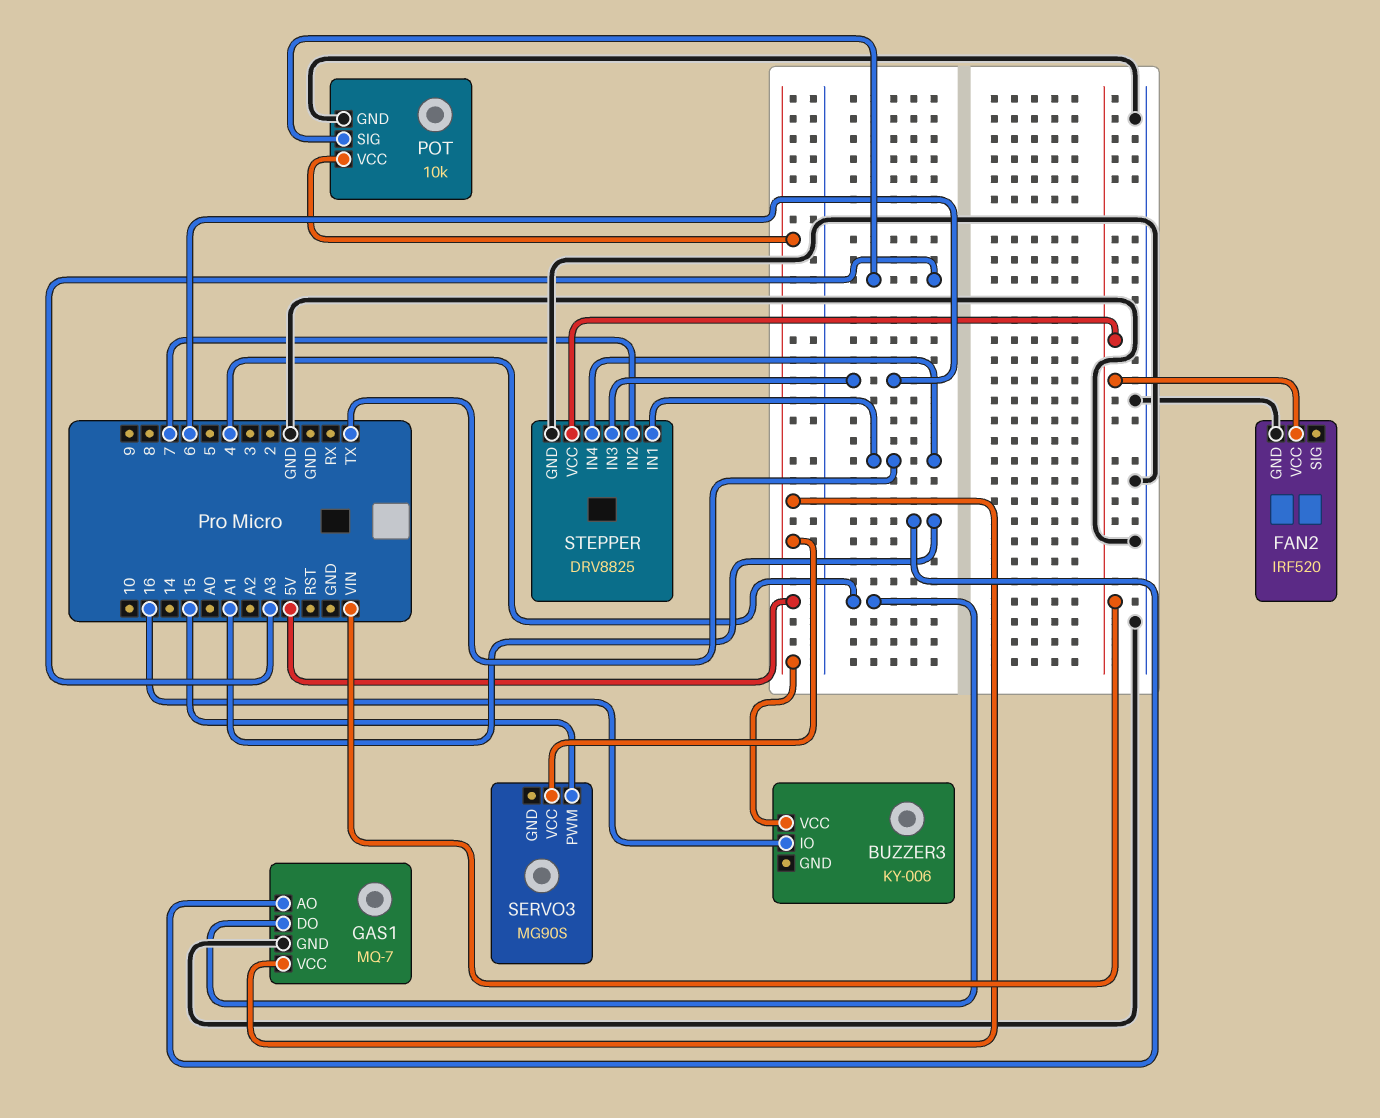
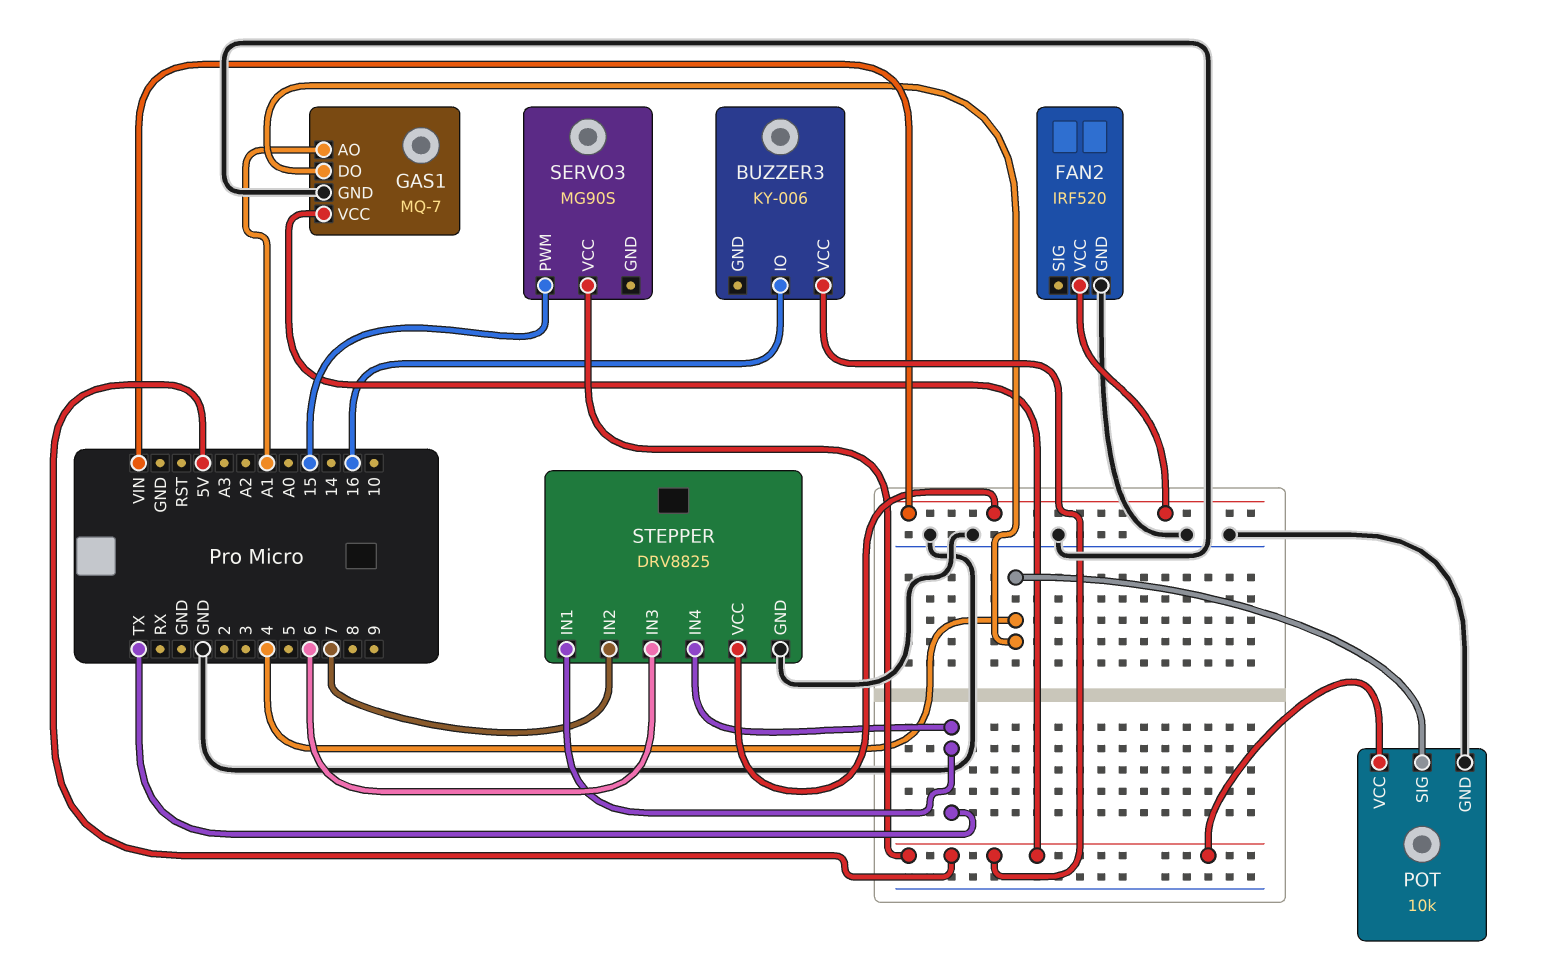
POT pin SIG: A3 -> 4

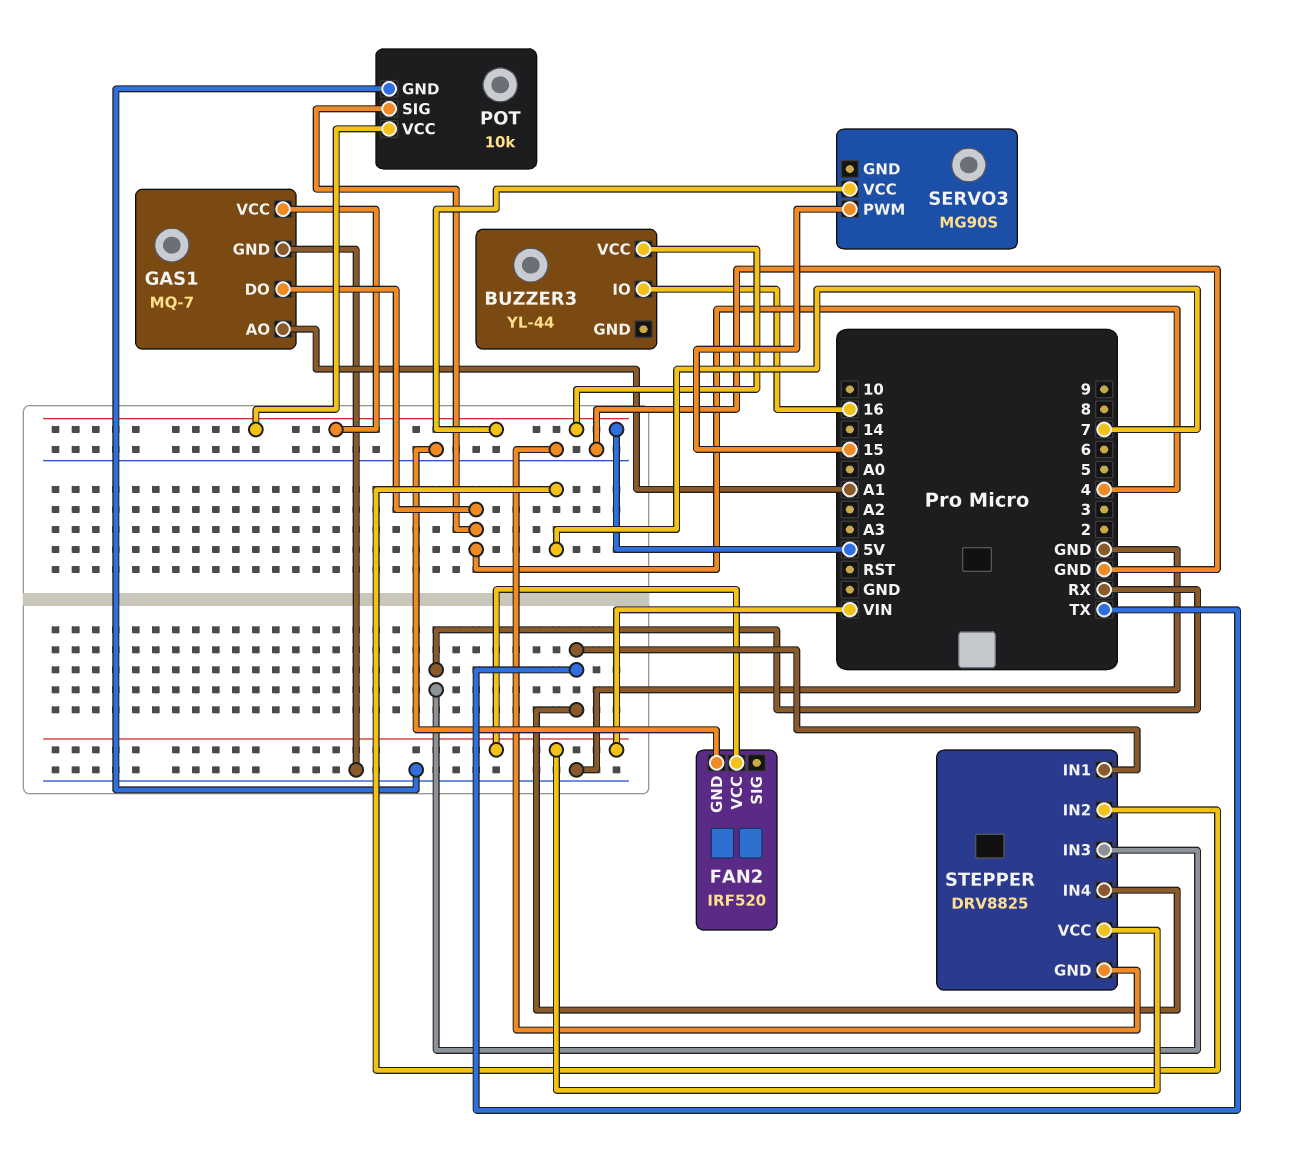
BUZZER3: KY-006 -> YL-44
STEPPER pin IN3: 6 -> RX

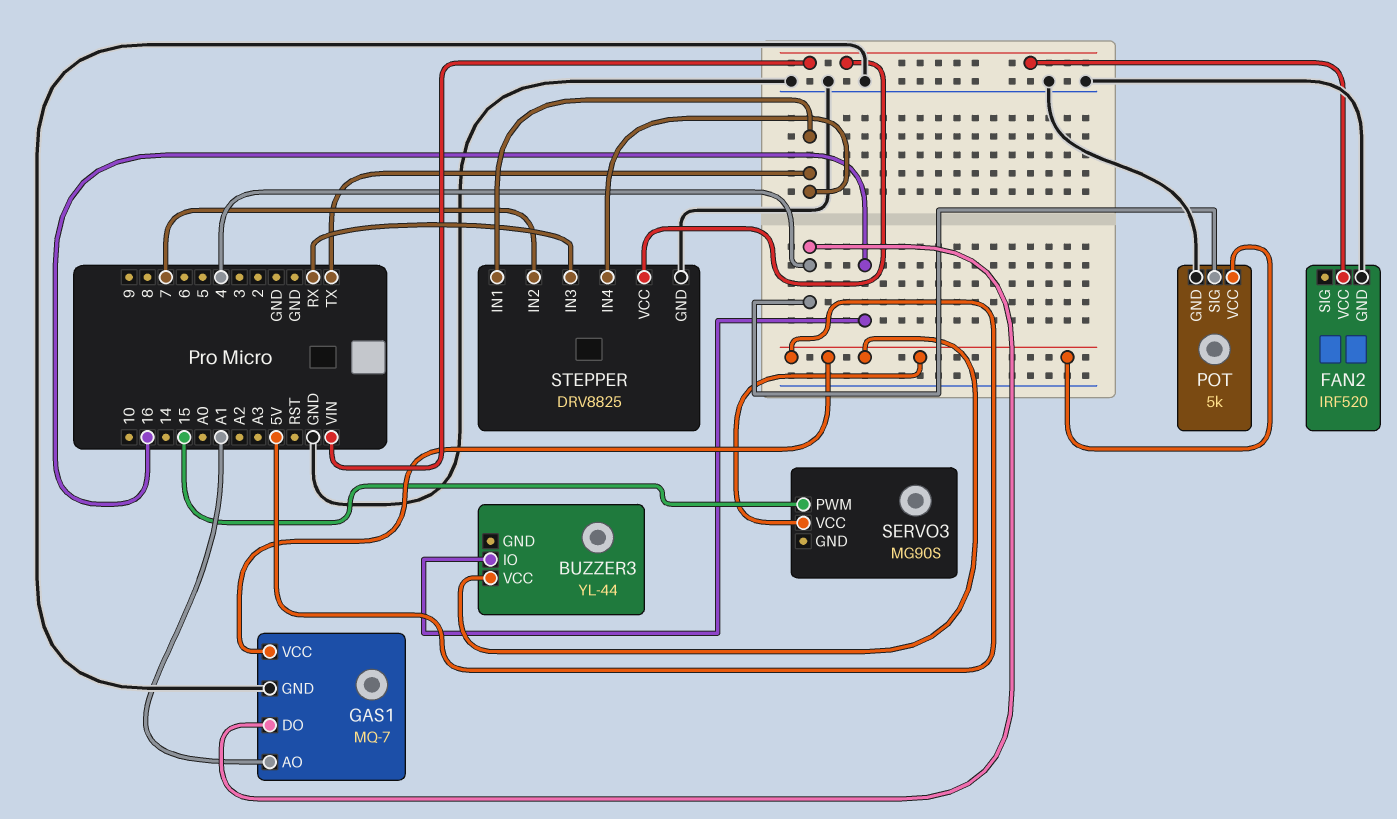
POT: 10k -> 5k

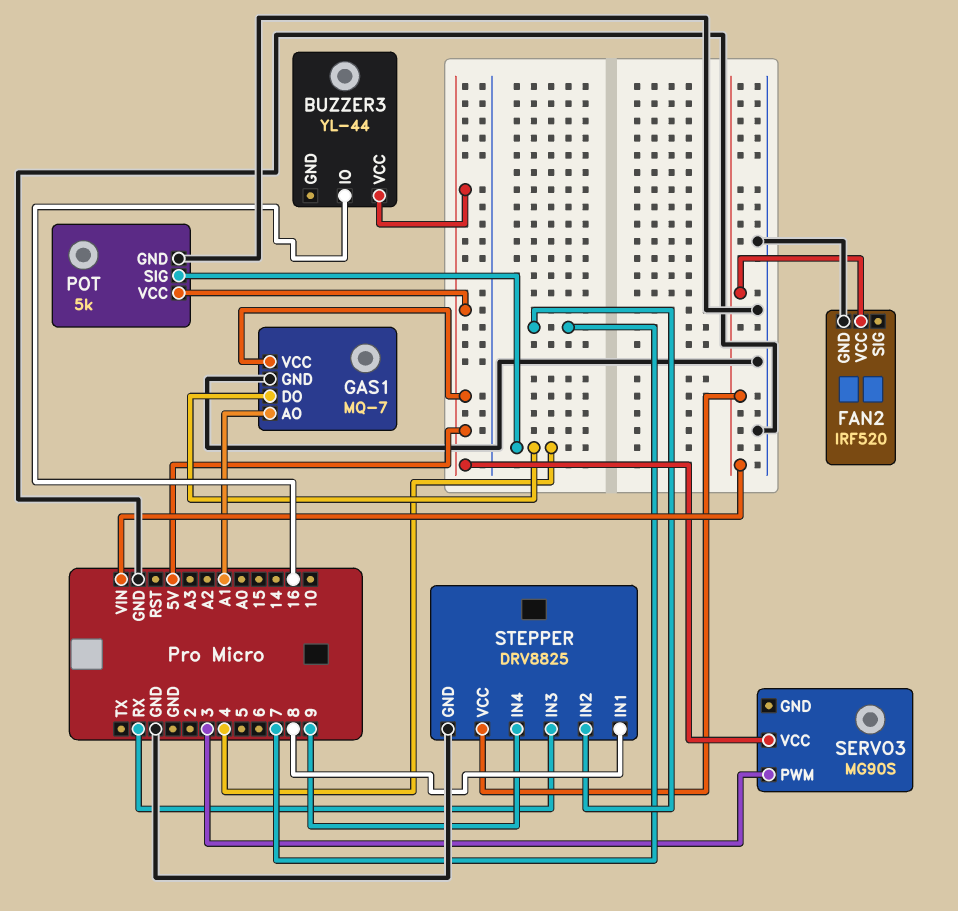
SERVO3 pin PWM: 15 -> 3
STEPPER pin IN1: TX -> 8
STEPPER pin IN4: TX -> 9

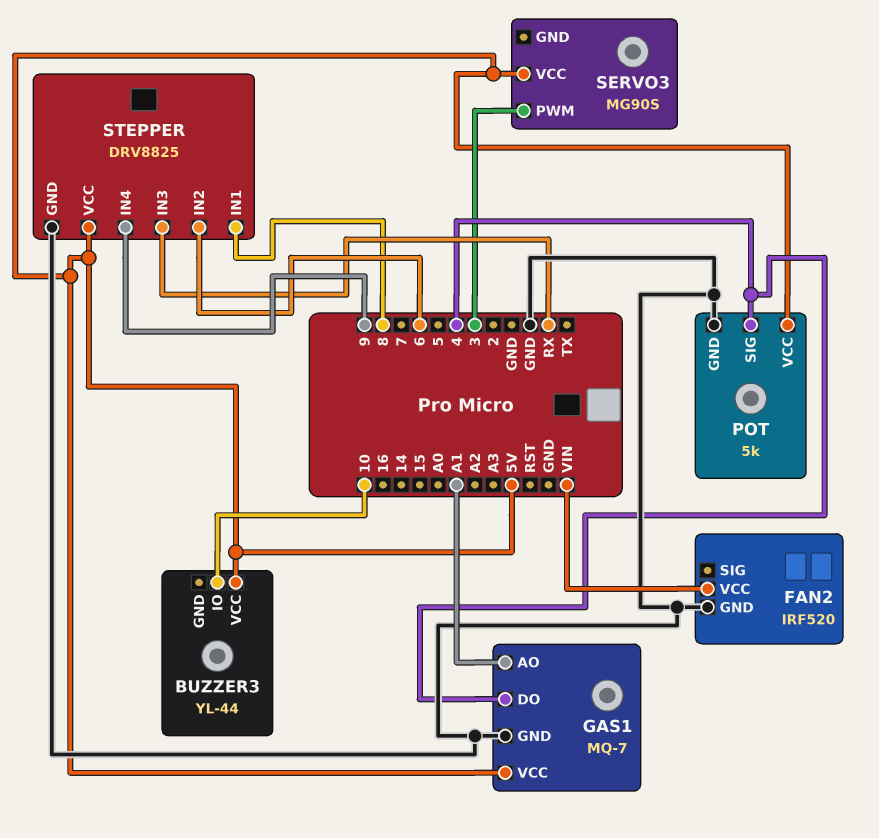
BUZZER3 pin IO: 16 -> 10
STEPPER pin IN2: 7 -> 6
STEPPER pin VCC: VIN -> 5V

